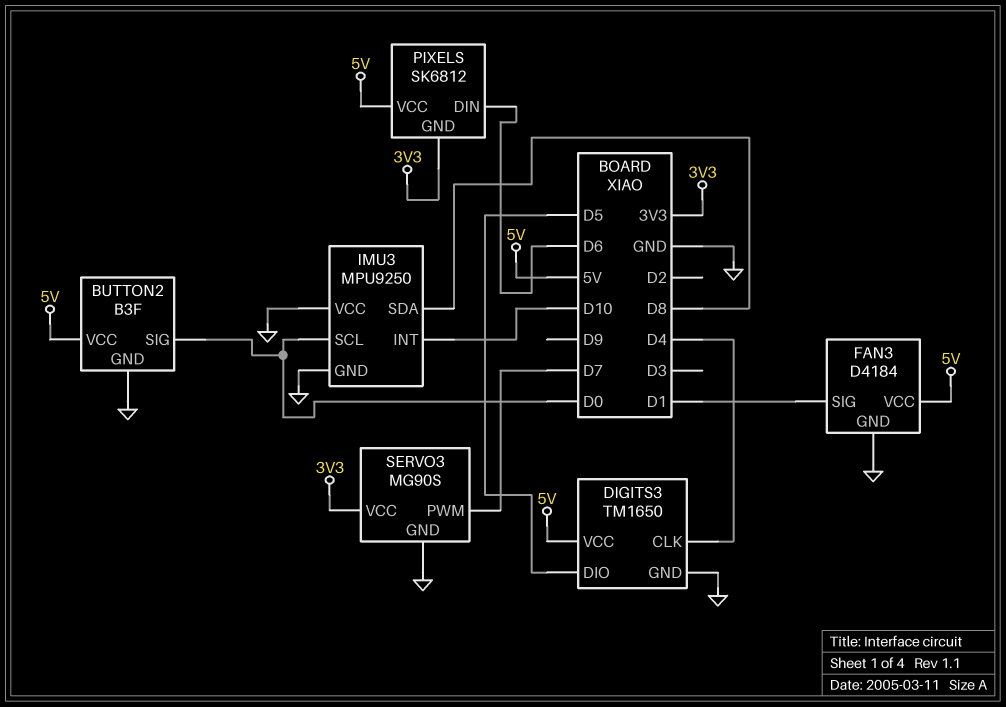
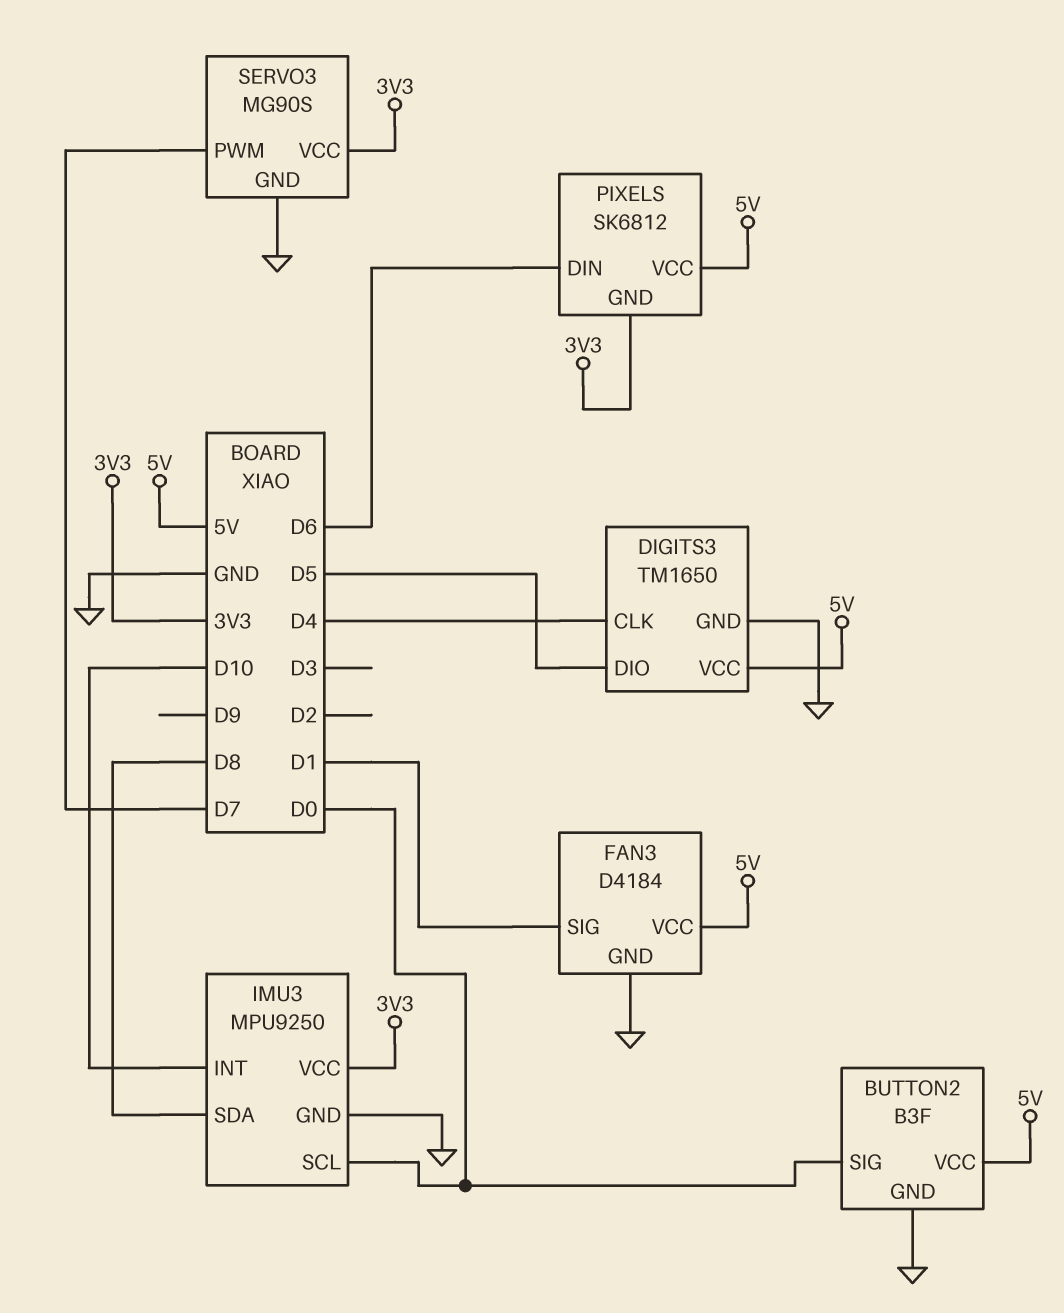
IMU3 pin VCC: GND -> 3V3

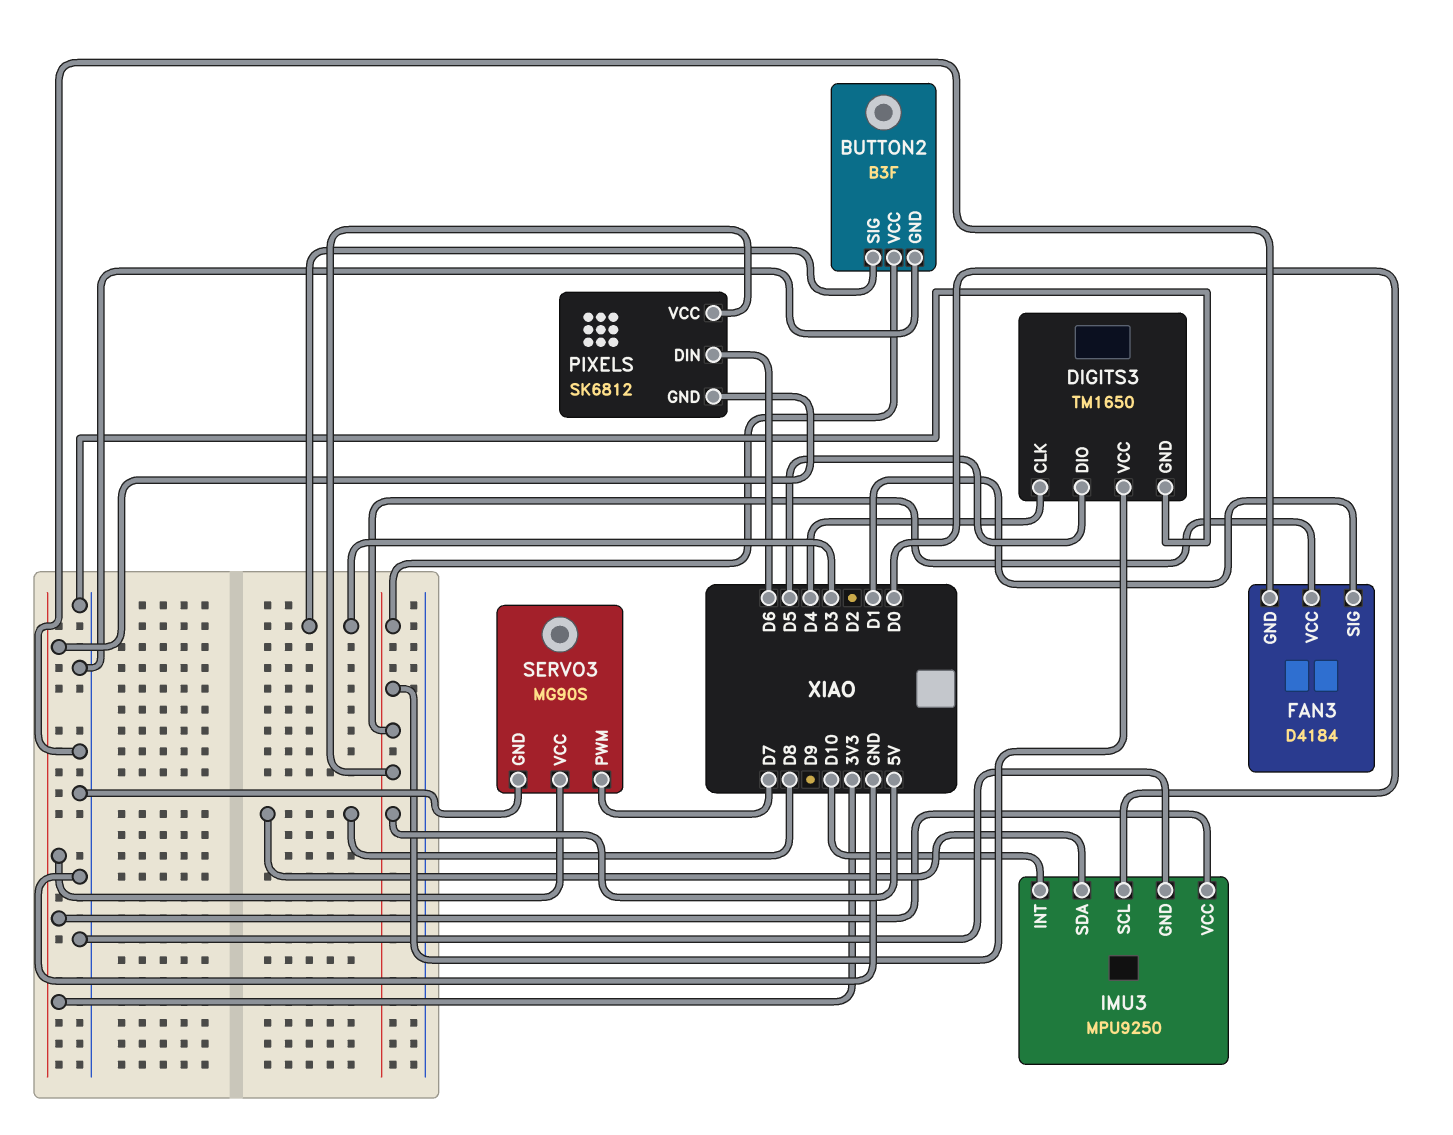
BUTTON2 pin SIG: D0 -> D3

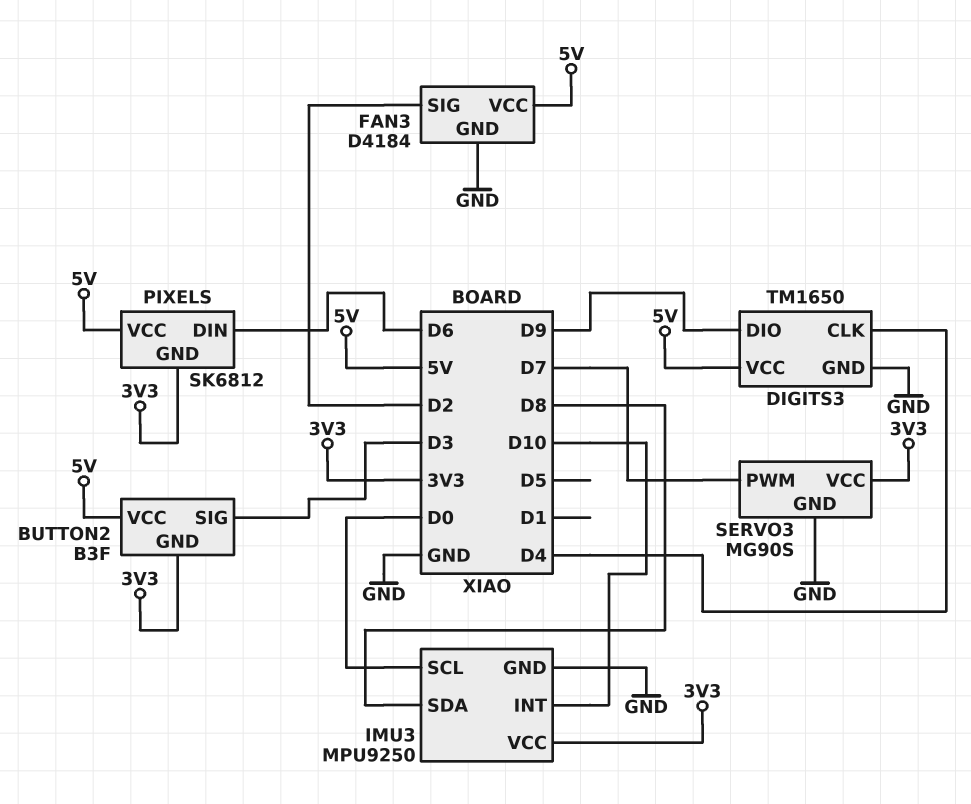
BUTTON2 pin GND: GND -> 3V3
DIGITS3 pin DIO: D5 -> D9
FAN3 pin SIG: D1 -> D2

